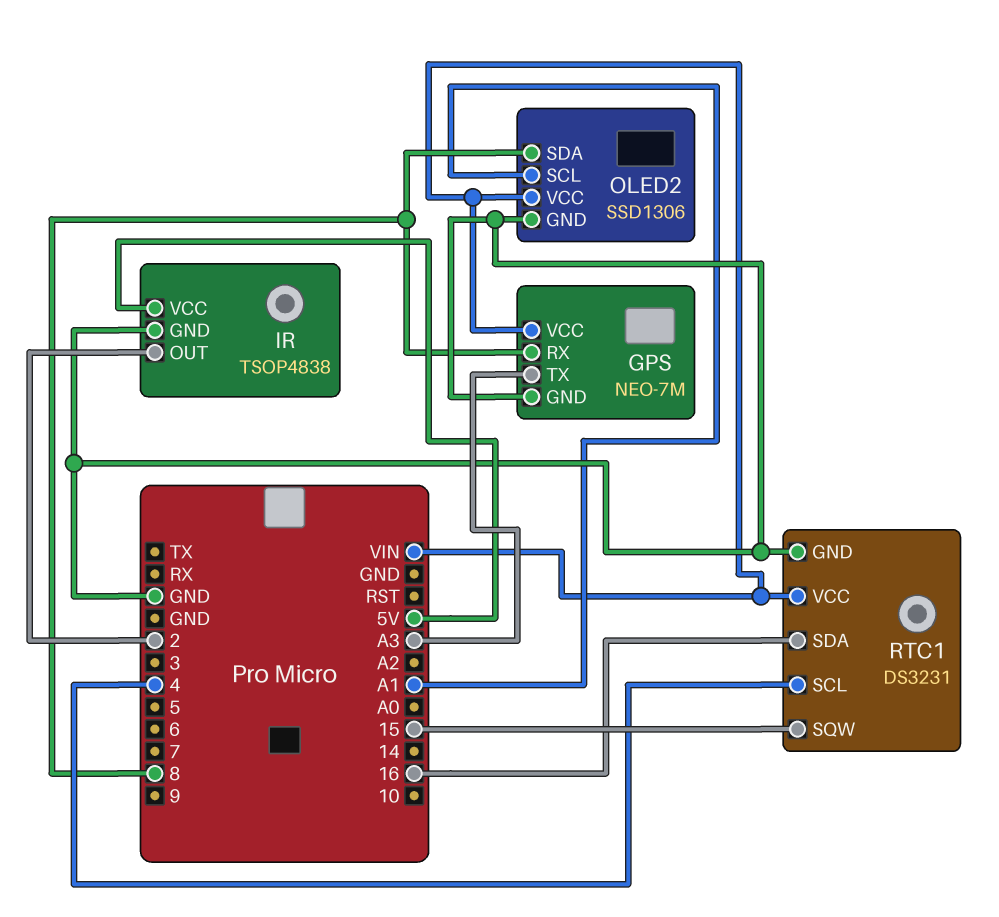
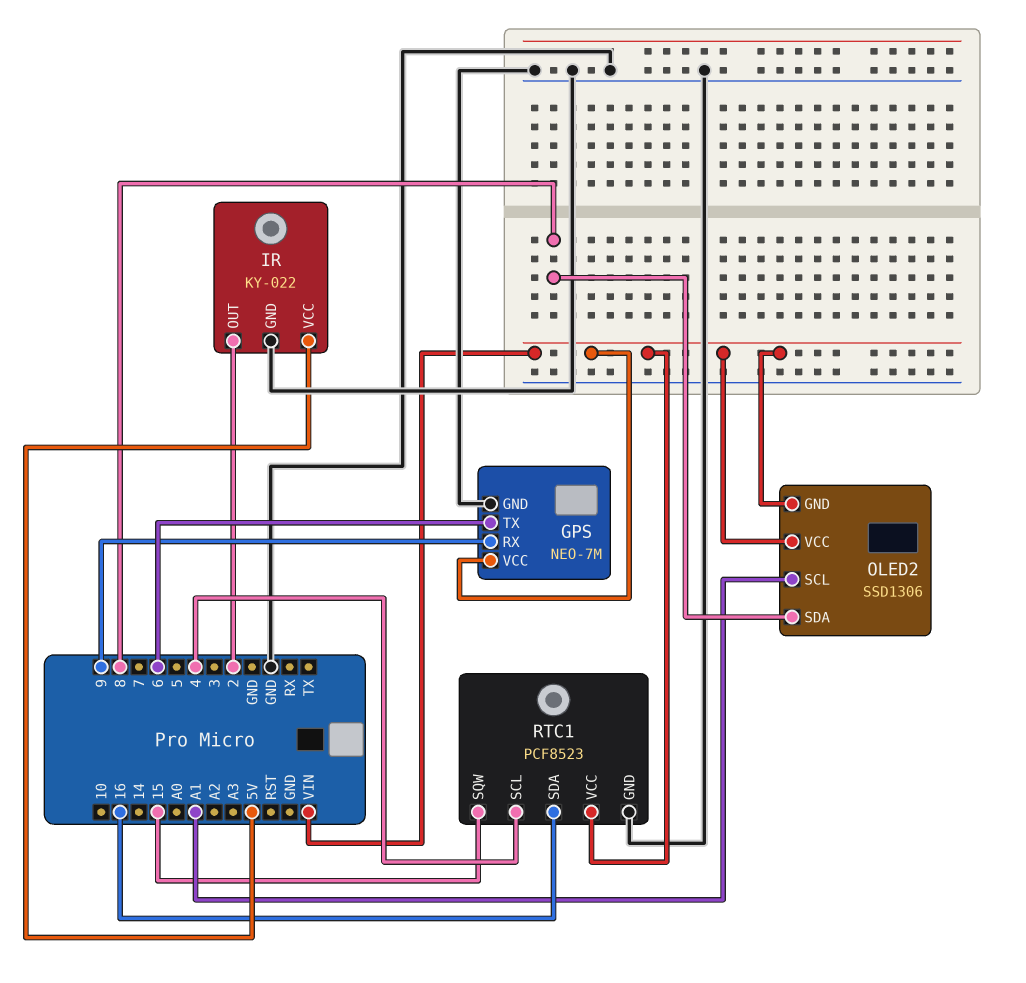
GPS pin RX: 8 -> 9
GPS pin TX: A3 -> 6
IR: TSOP4838 -> KY-022
OLED2 pin GND: GND -> VIN
RTC1: DS3231 -> PCF8523

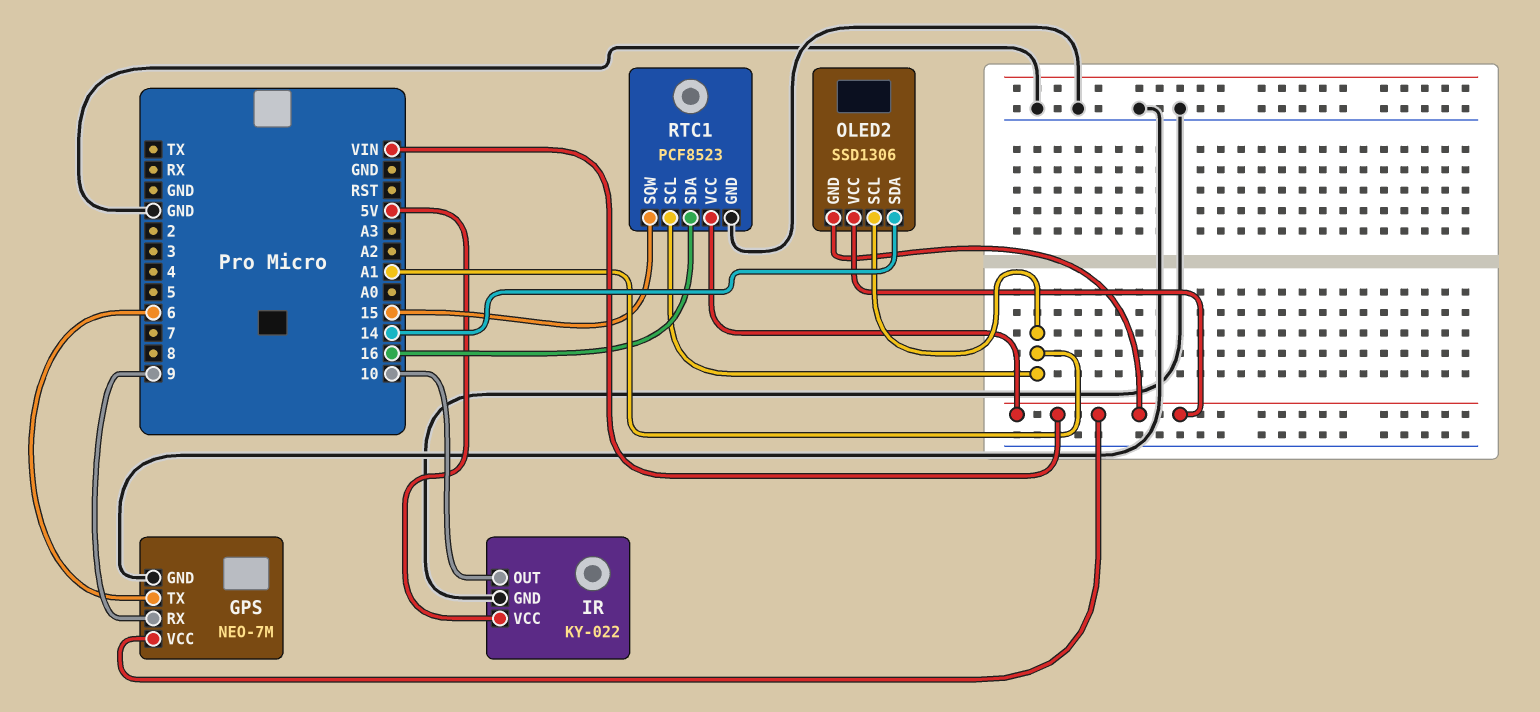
IR pin OUT: 2 -> 10
OLED2 pin SDA: 8 -> 14
RTC1 pin SCL: 4 -> A1

